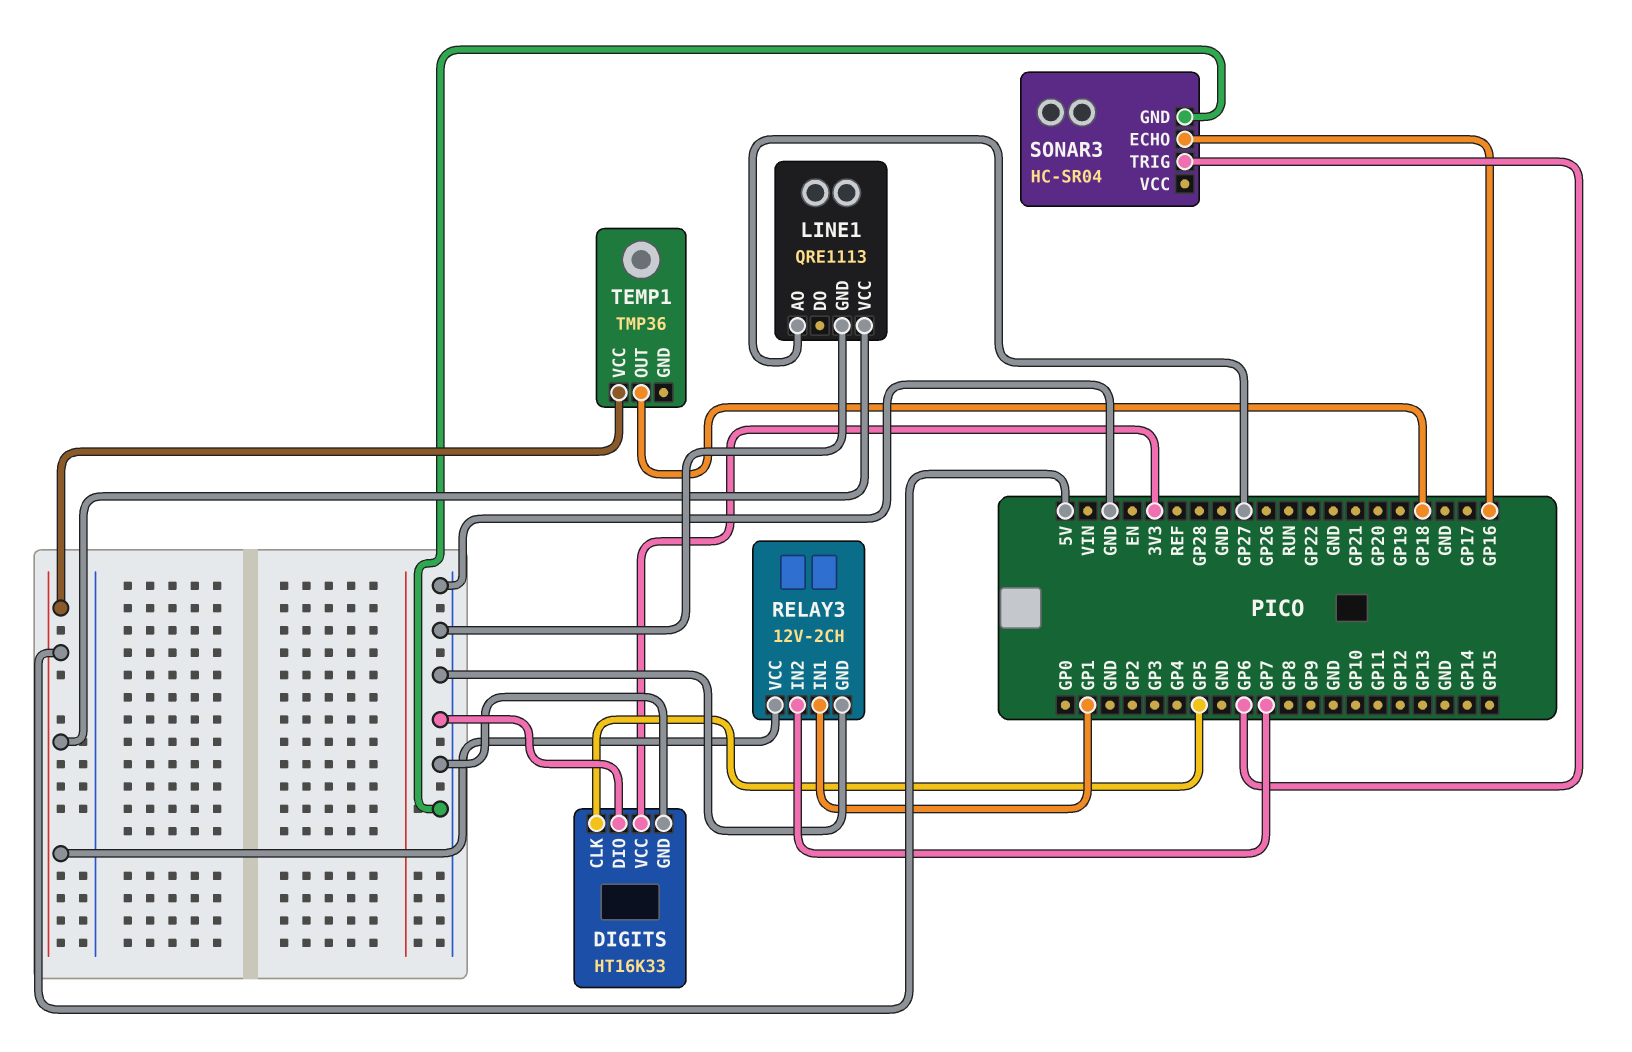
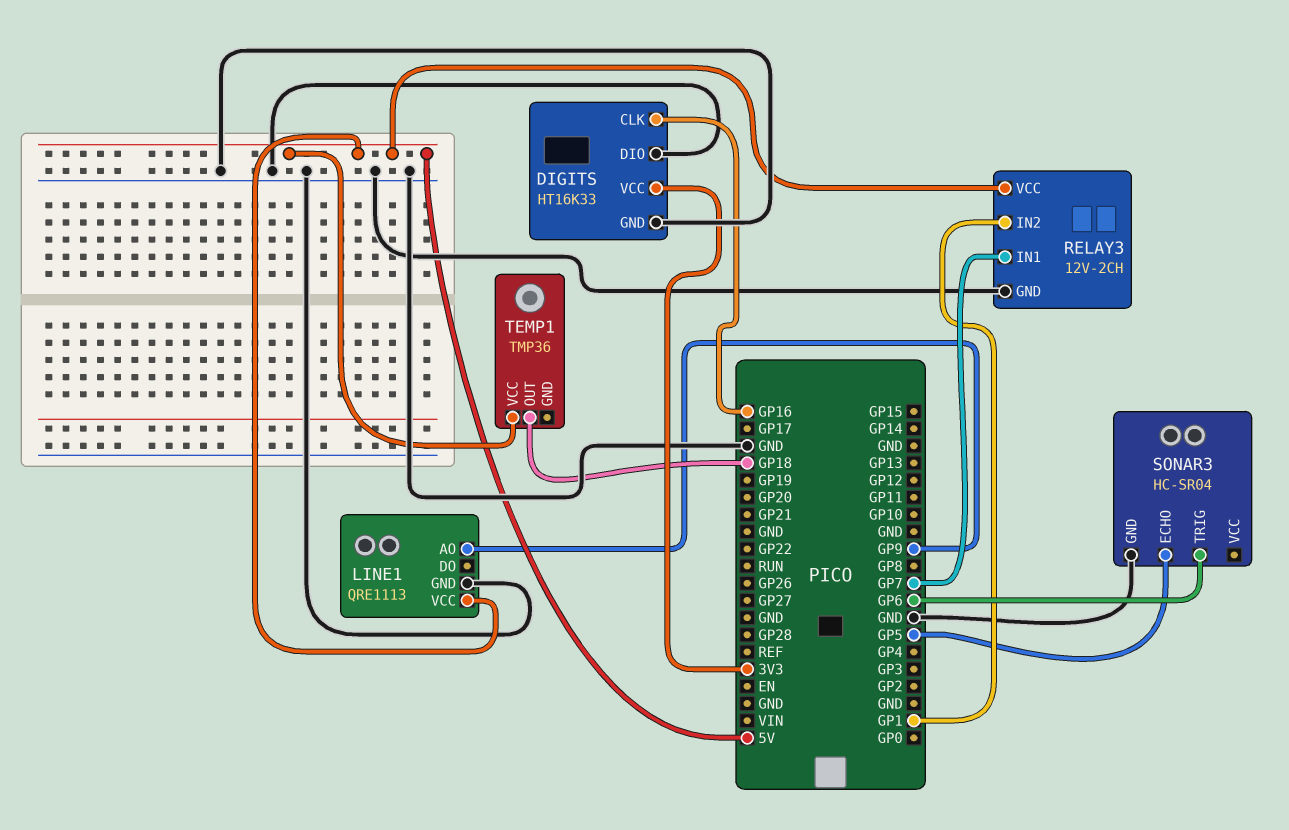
DIGITS pin CLK: GP5 -> GP16
LINE1 pin AO: GP27 -> GP9
RELAY3 pin IN1: GP1 -> GP7
RELAY3 pin IN2: GP7 -> GP1
SONAR3 pin ECHO: GP16 -> GP5

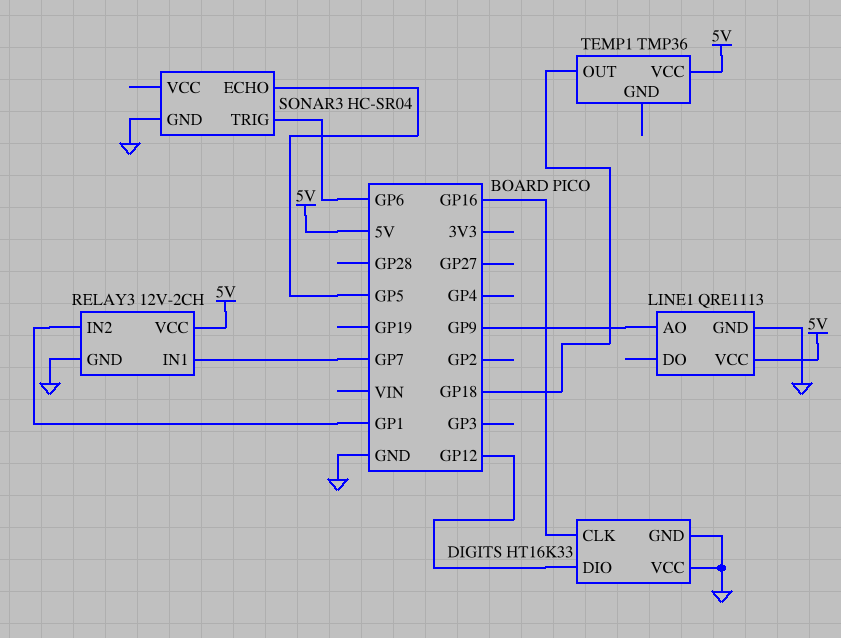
DIGITS pin DIO: GND -> GP12
DIGITS pin VCC: 3V3 -> GND

